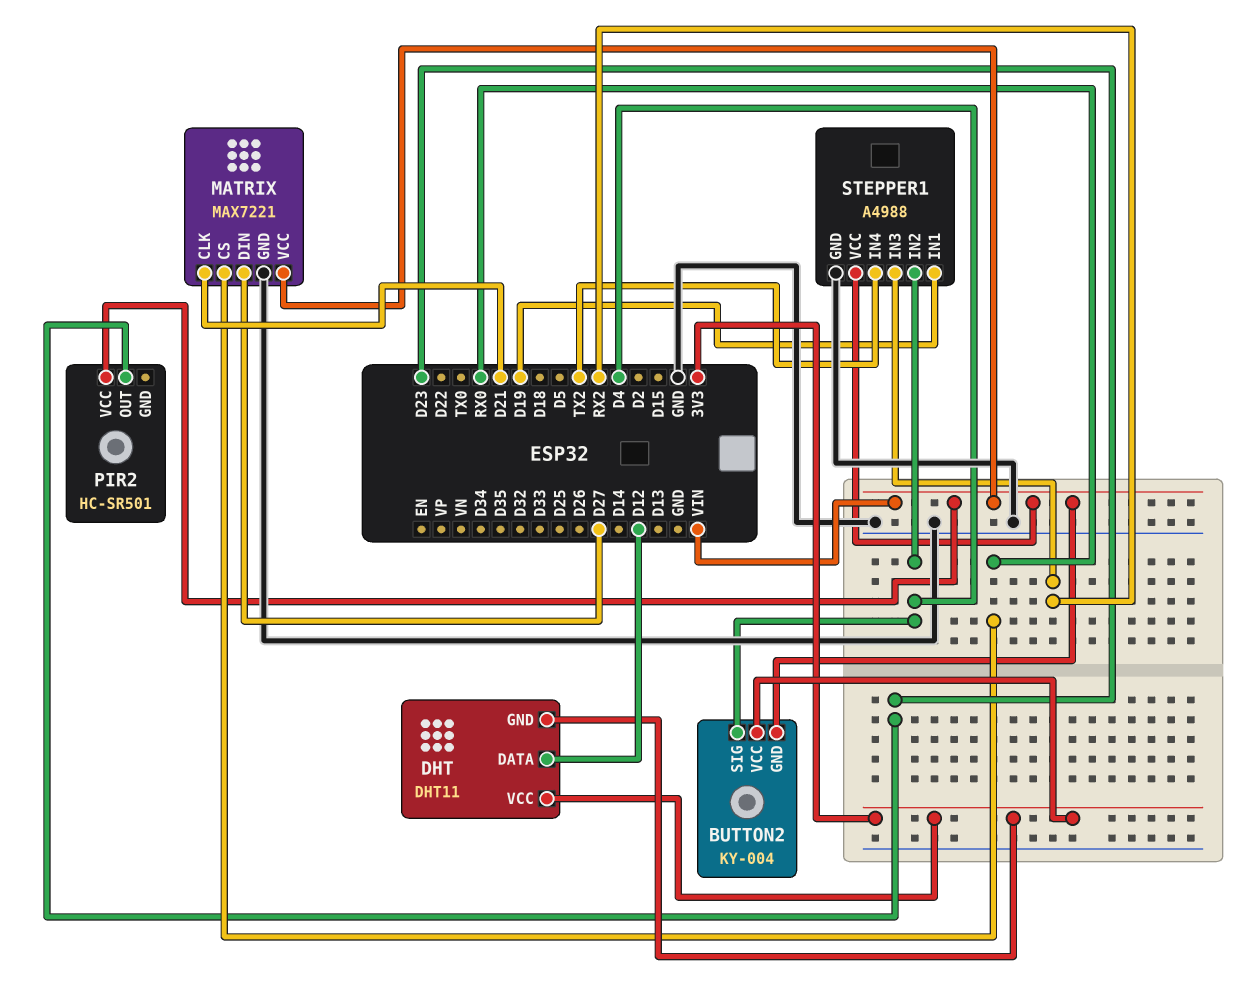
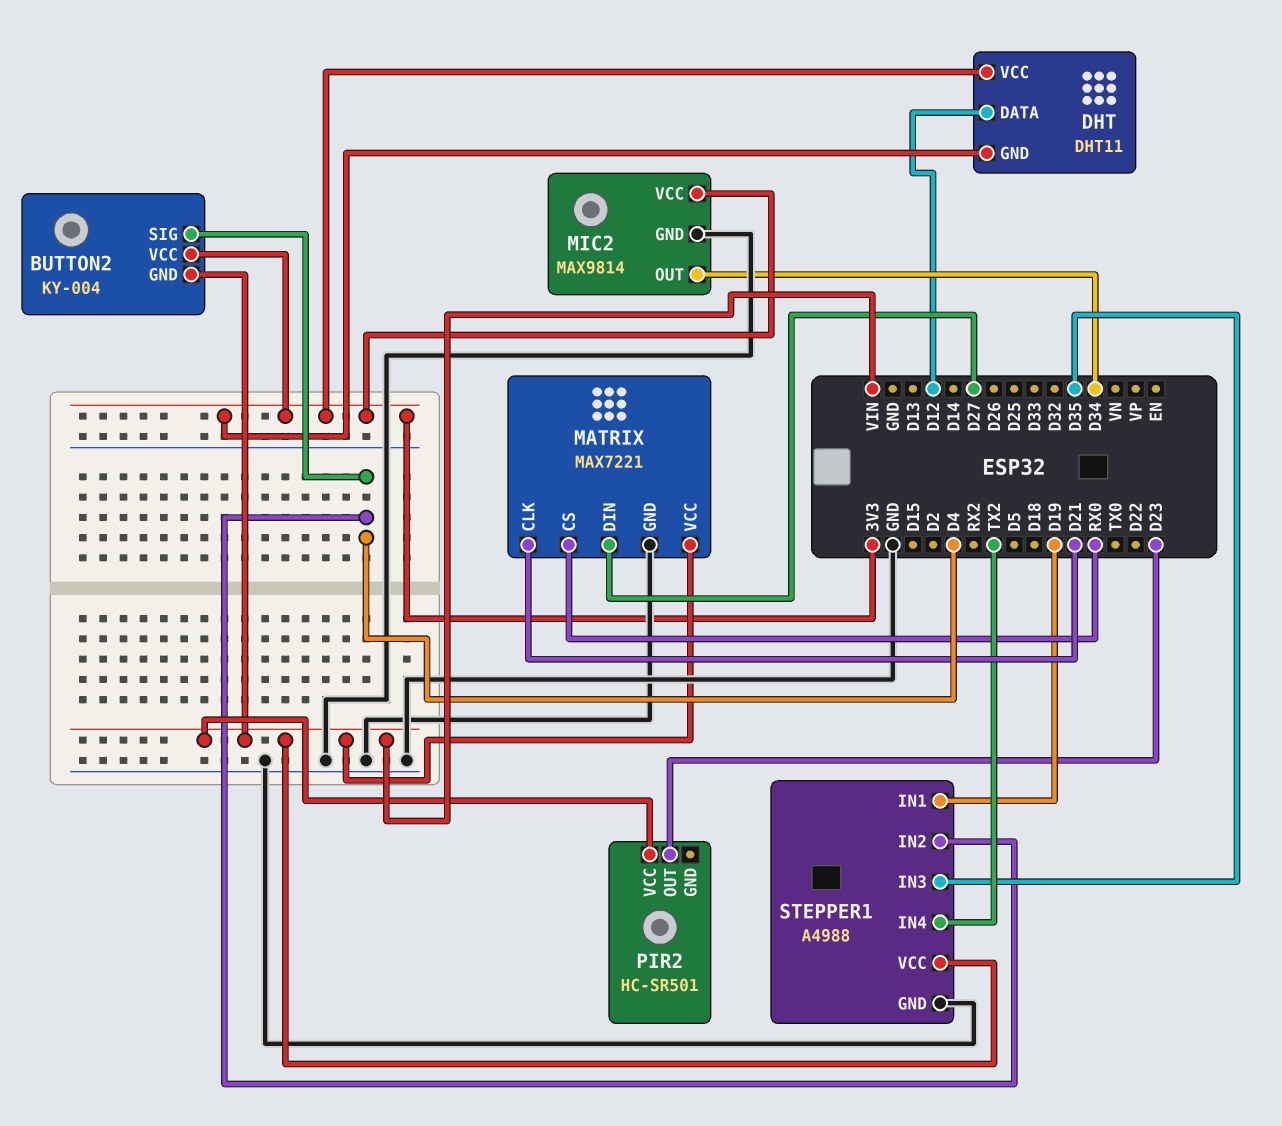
MIC2: none -> MAX9814
MIC2 pin GND: none -> GND
MIC2 pin OUT: none -> D34
MIC2 pin VCC: none -> 3V3
STEPPER1 pin IN3: RX2 -> D35

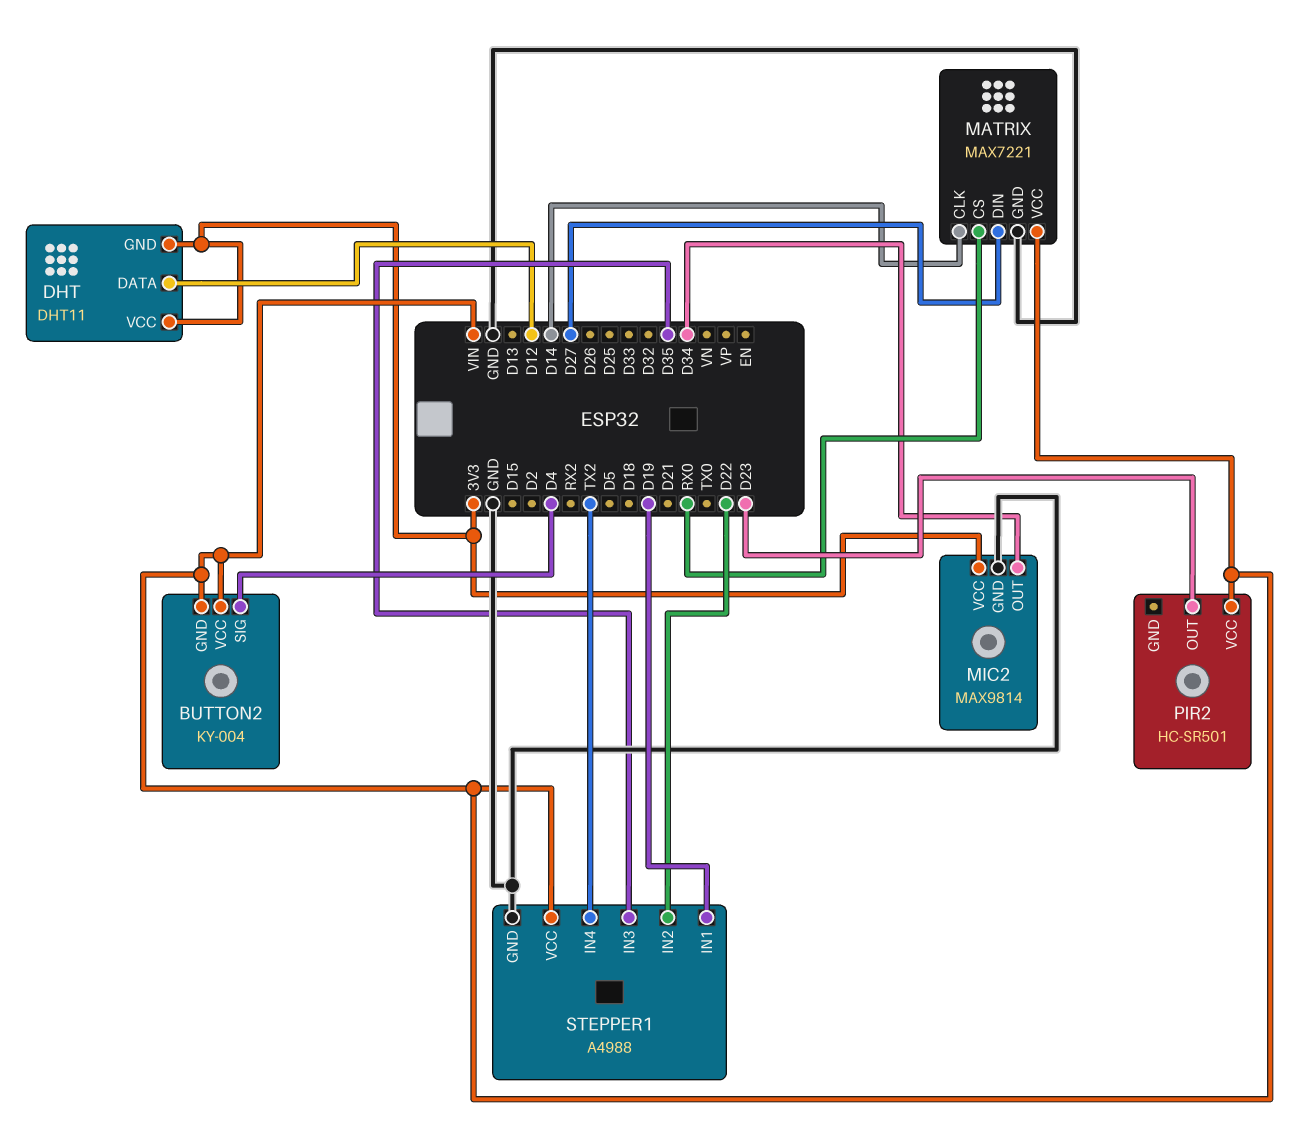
BUTTON2 pin VCC: 3V3 -> VIN
MATRIX pin CLK: D21 -> D14
STEPPER1 pin IN2: D4 -> D22

